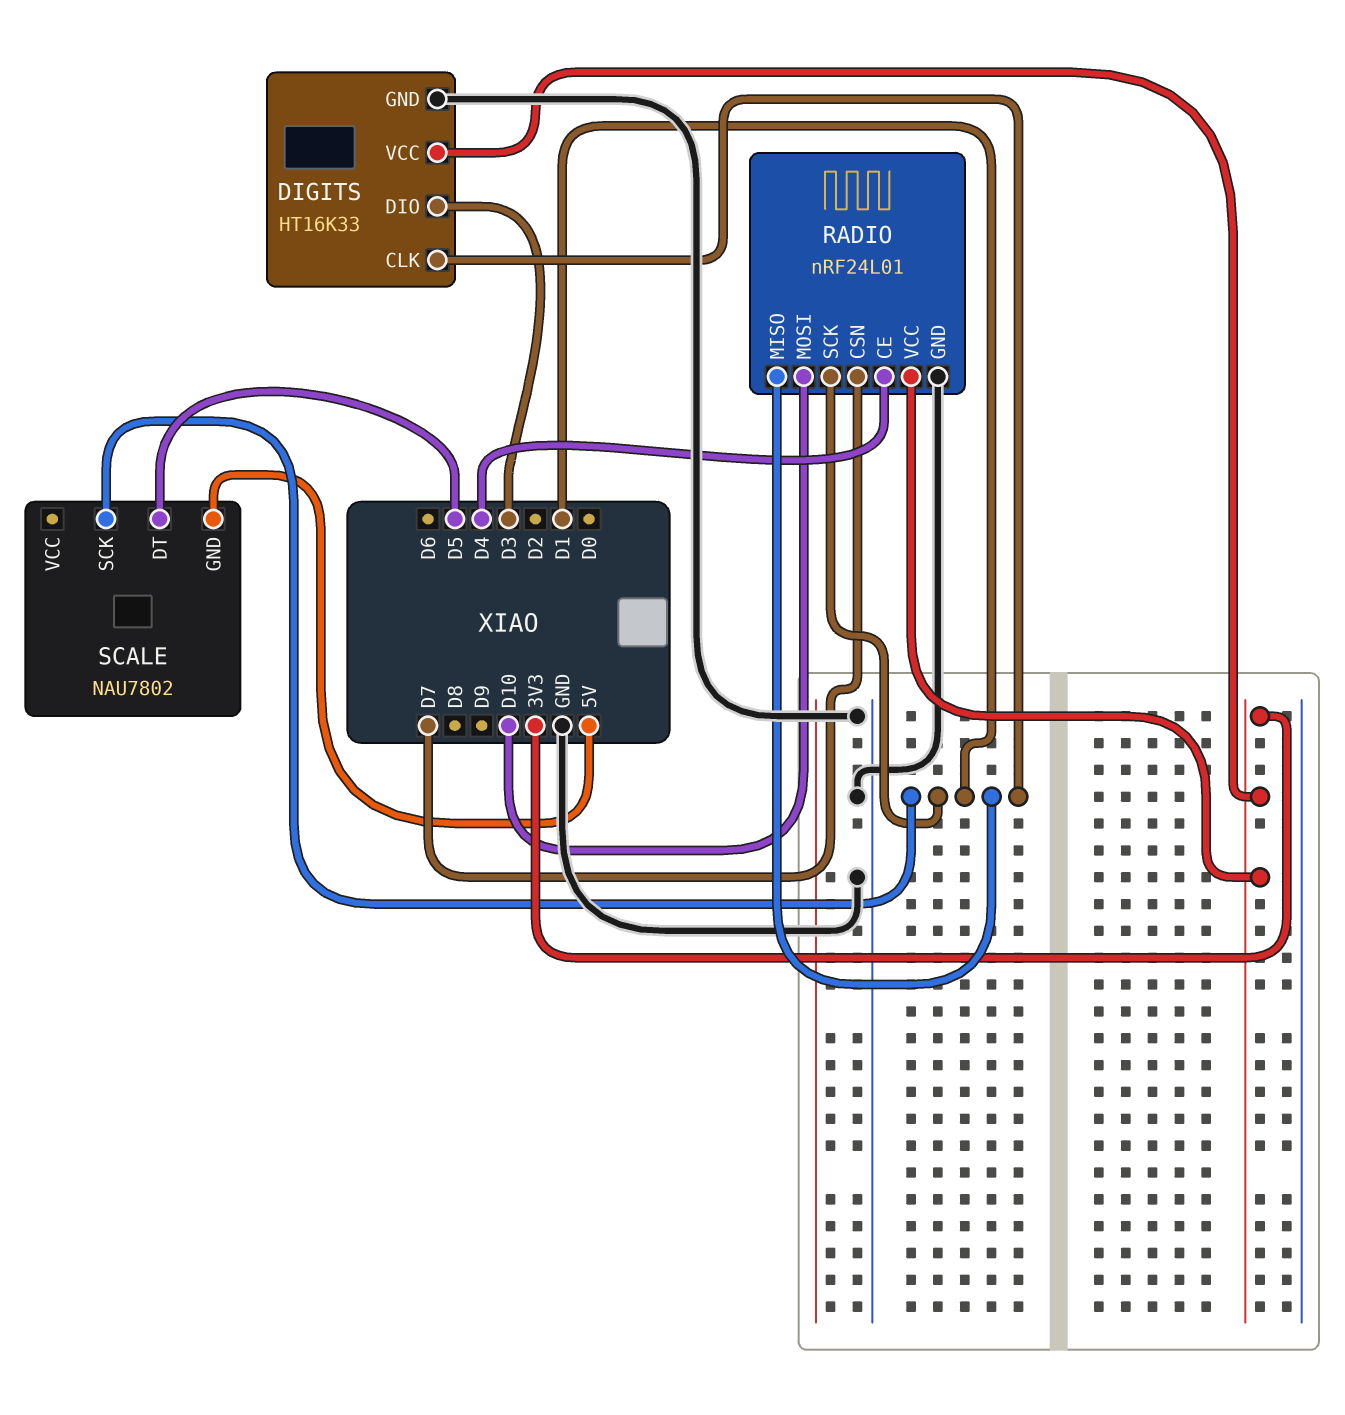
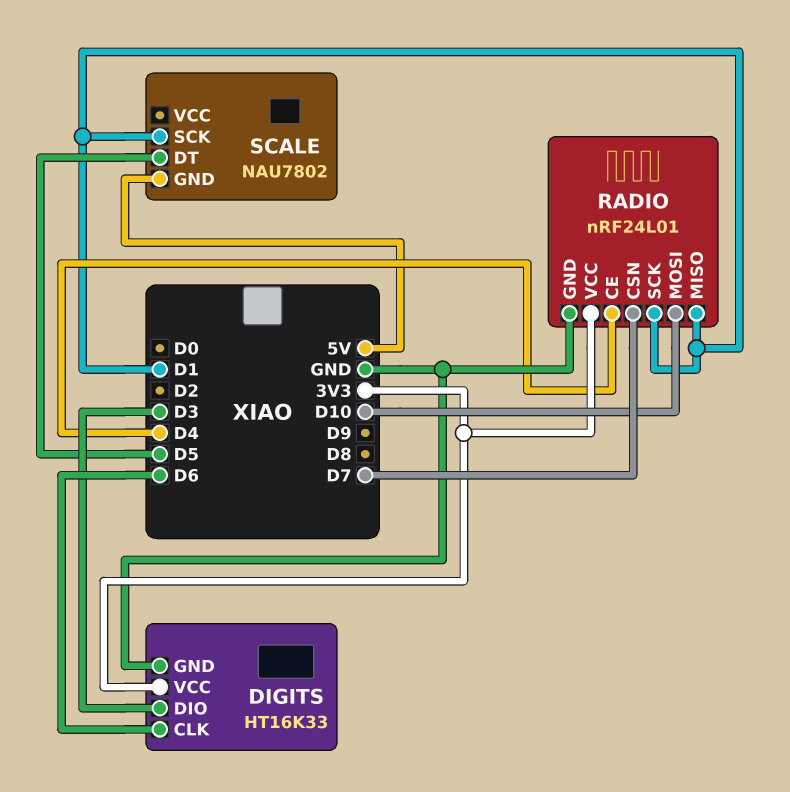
DIGITS pin CLK: D1 -> D6

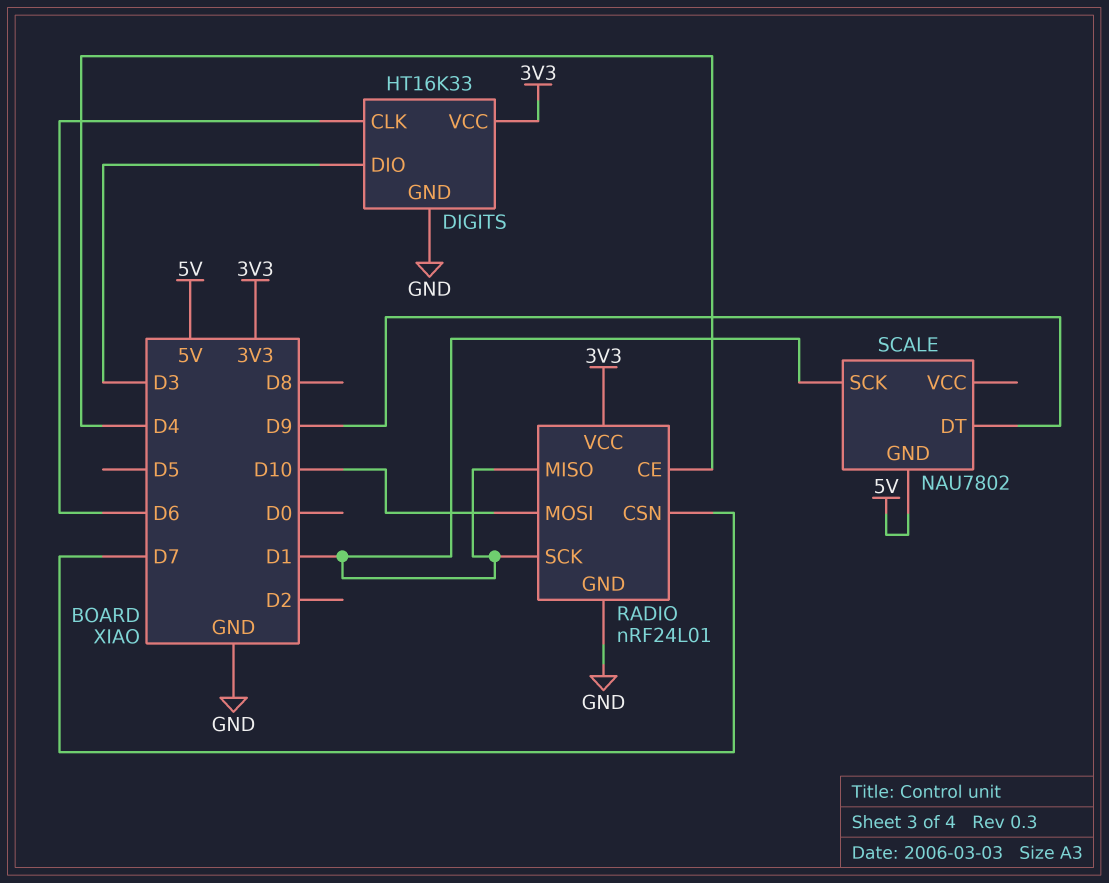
SCALE pin DT: D5 -> D9

